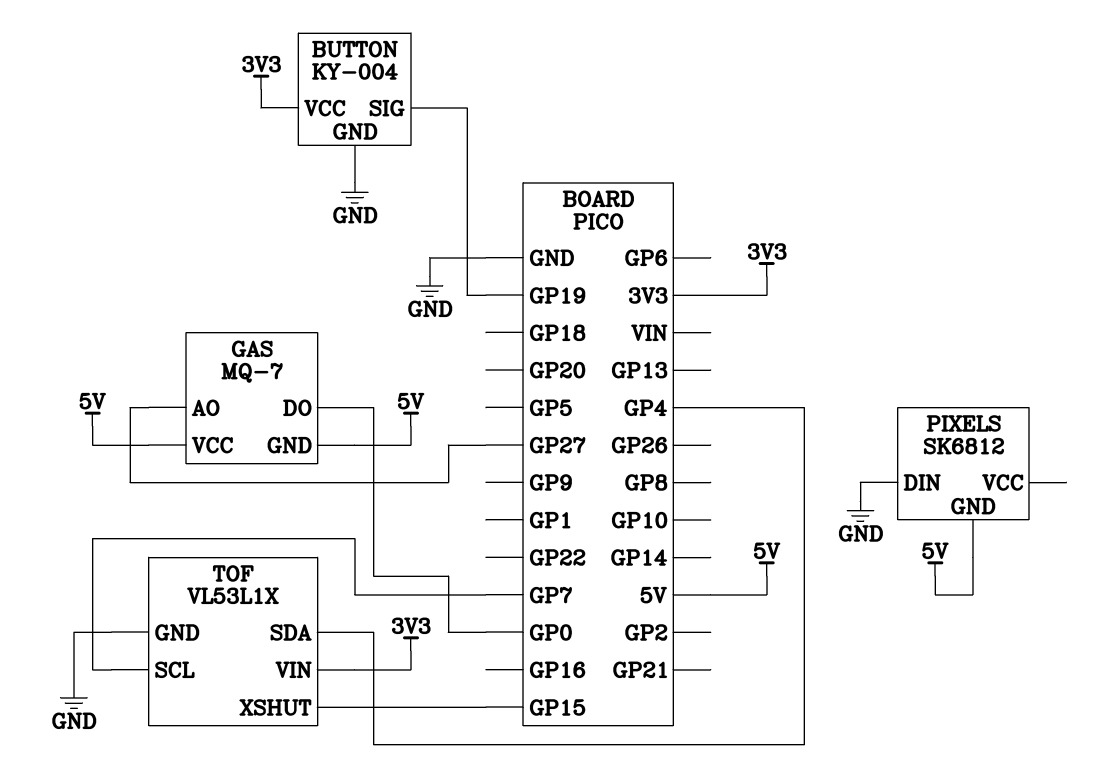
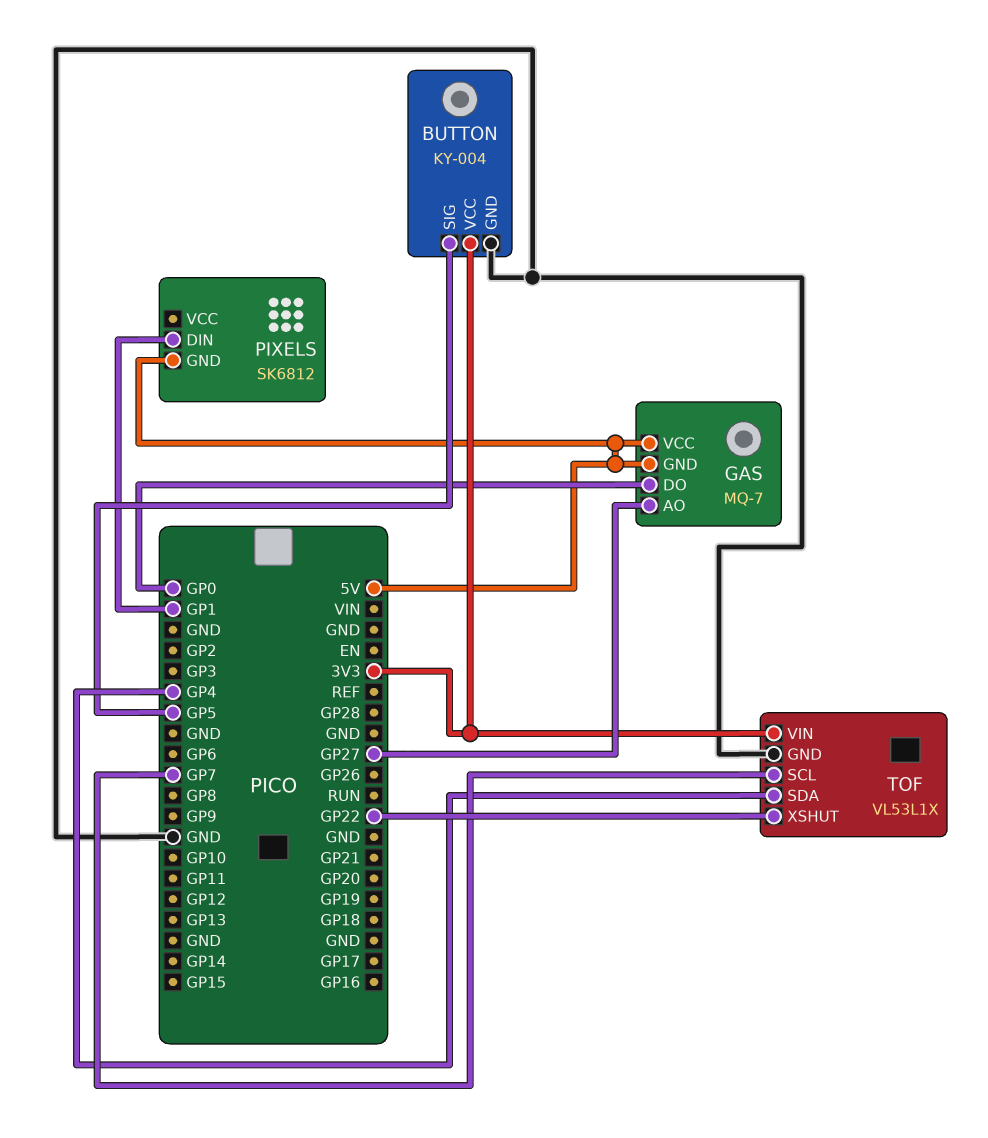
BUTTON pin SIG: GP19 -> GP5
PIXELS pin DIN: GND -> GP1
TOF pin XSHUT: GP15 -> GP22

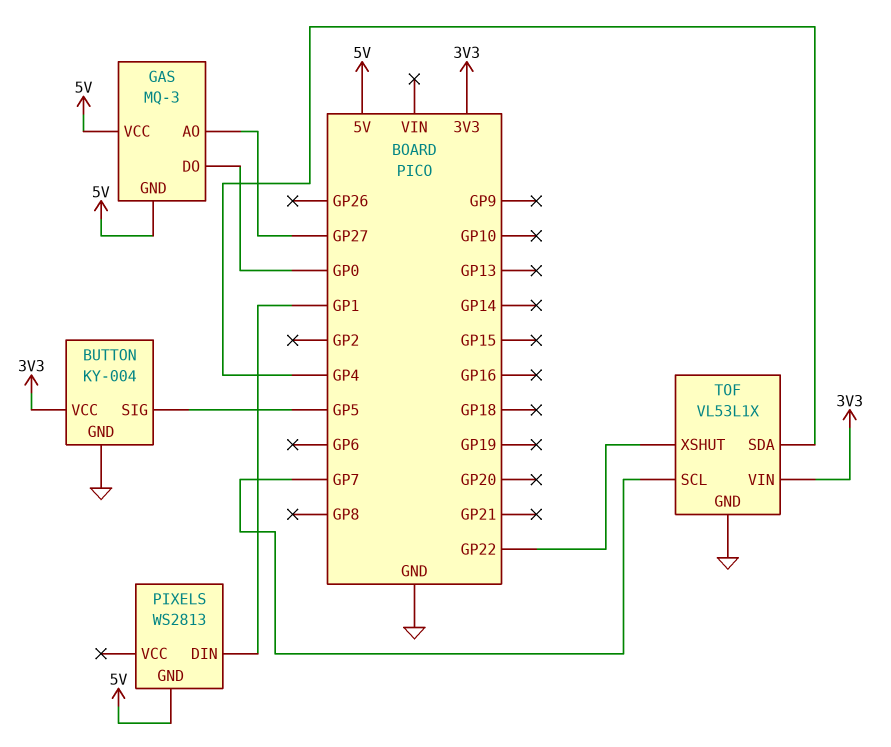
GAS: MQ-7 -> MQ-3
PIXELS: SK6812 -> WS2813

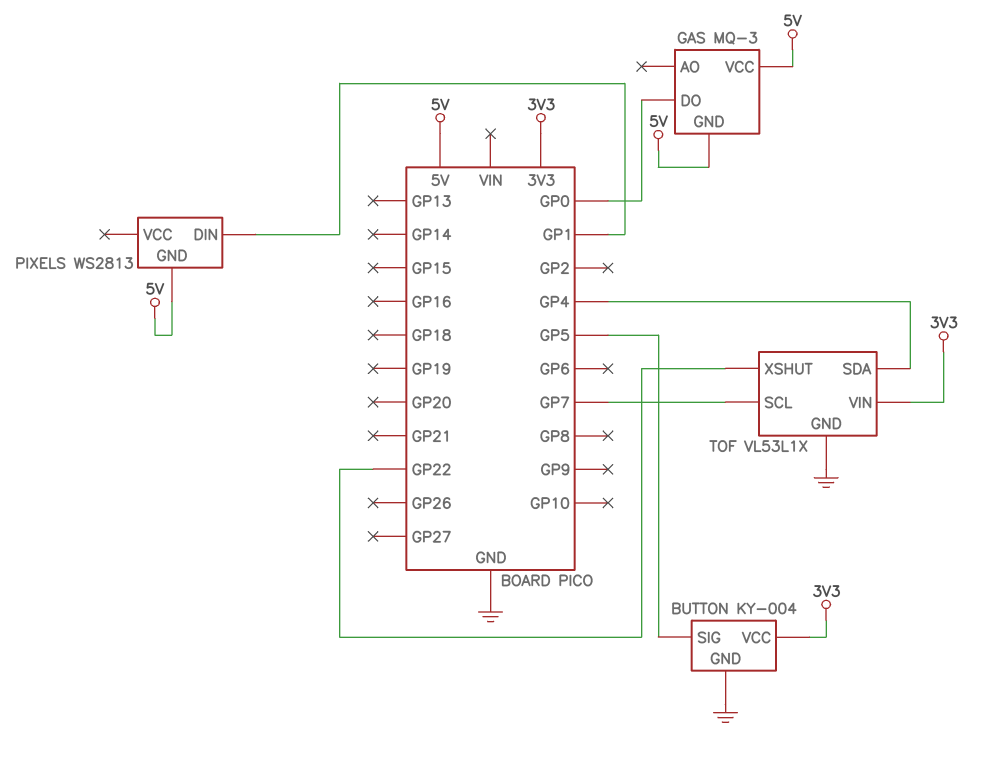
GAS pin AO: GP27 -> none

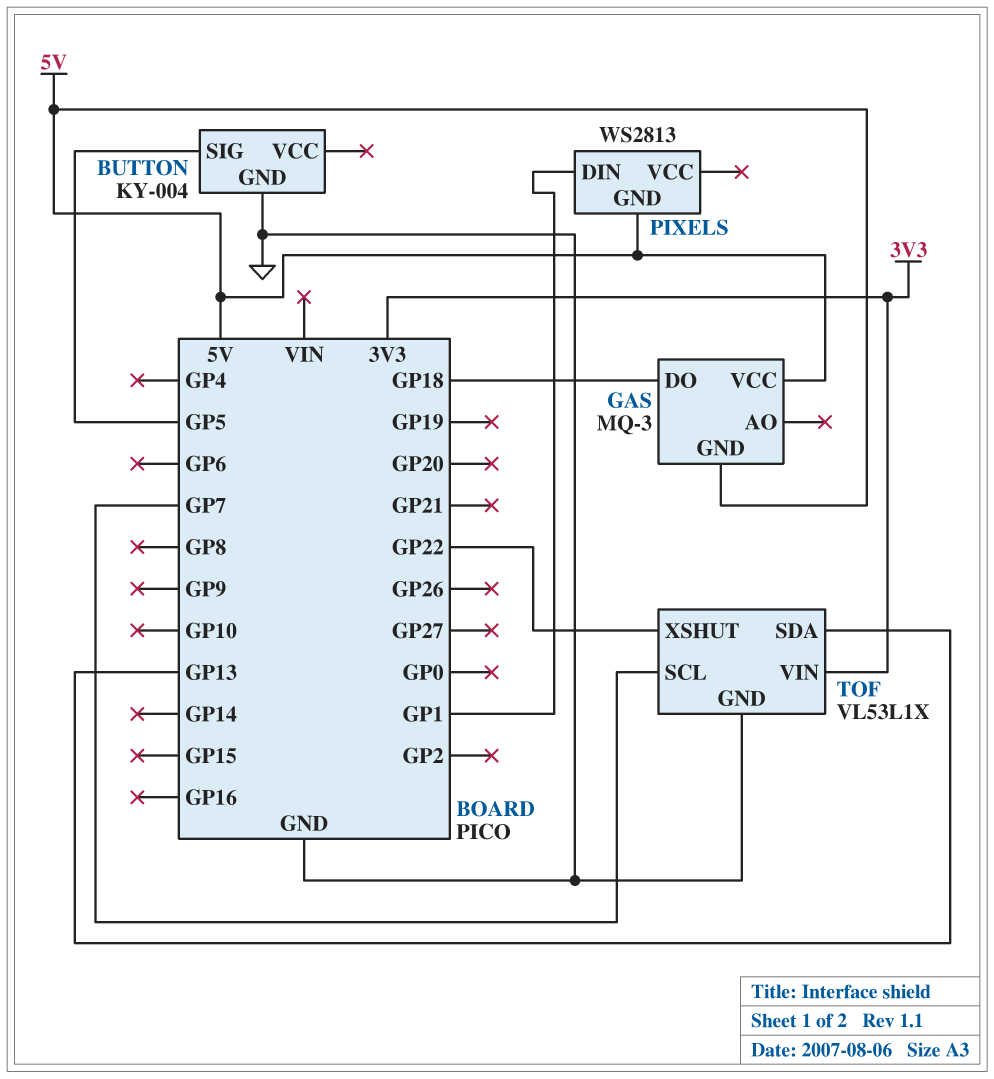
BUTTON pin VCC: 3V3 -> none
GAS pin DO: GP0 -> GP18
TOF pin SDA: GP4 -> GP13

